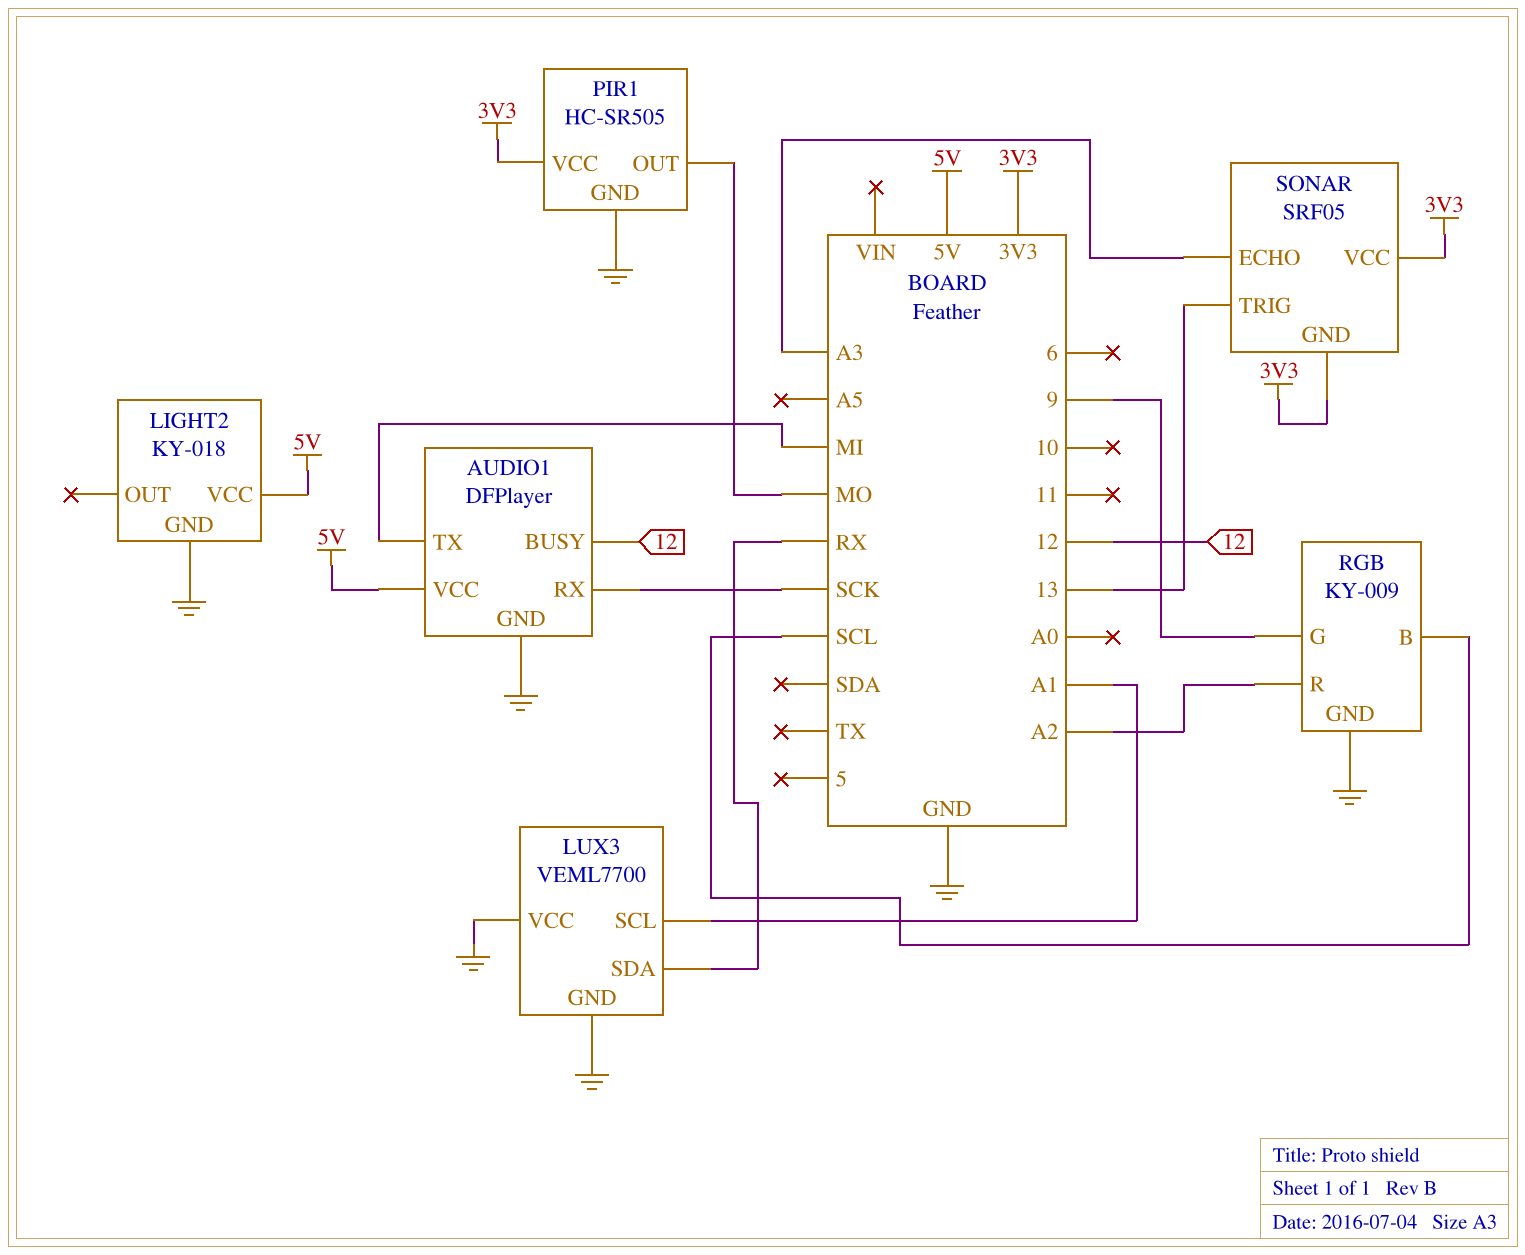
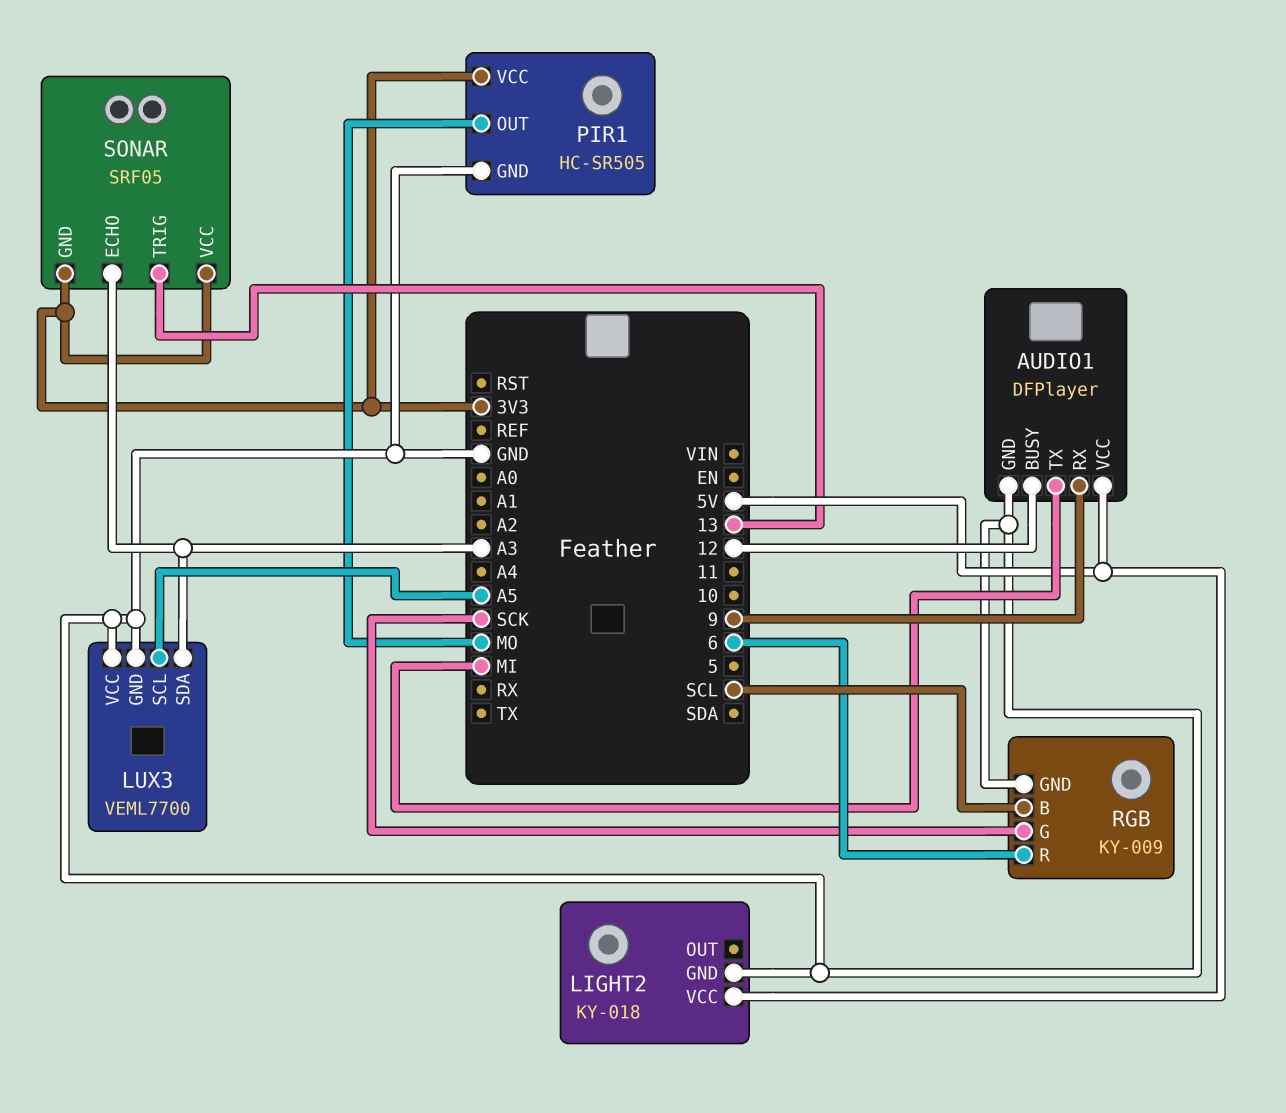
AUDIO1 pin RX: SCK -> 9
LUX3 pin SCL: A1 -> A5
LUX3 pin SDA: RX -> A3
RGB pin G: 9 -> SCK
RGB pin R: A2 -> 6

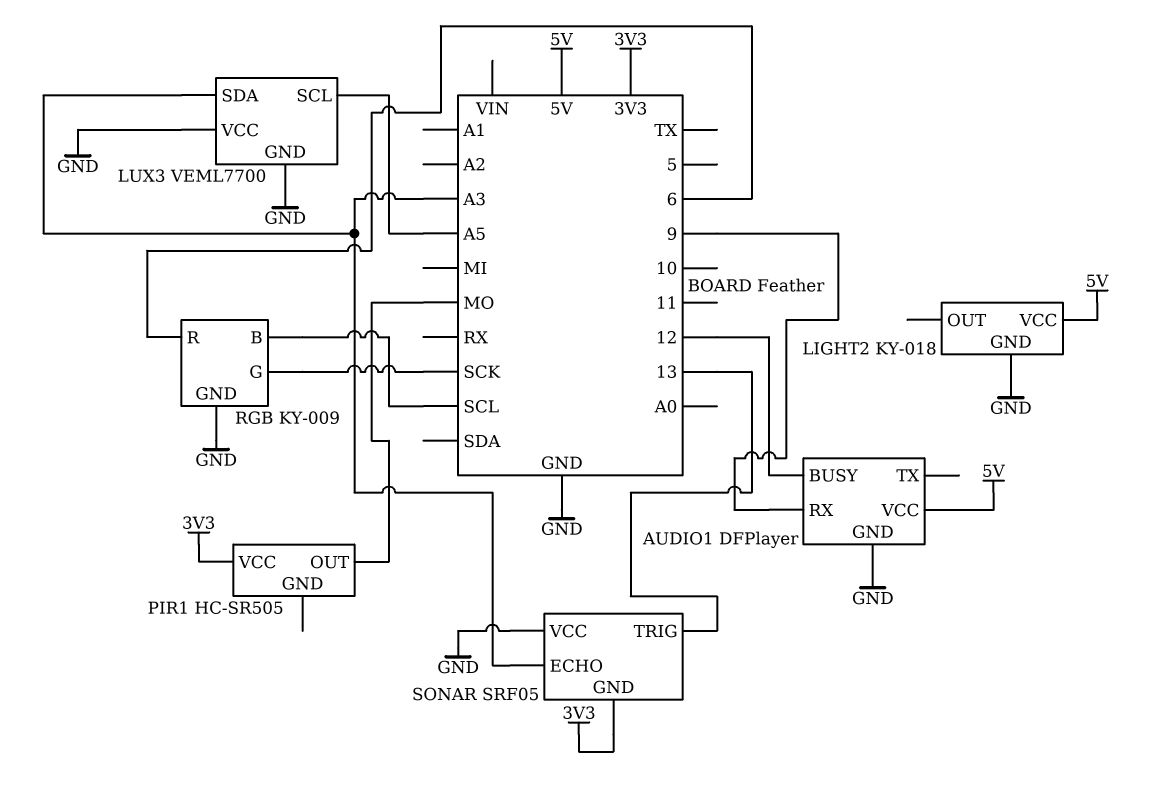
AUDIO1 pin TX: MI -> none
PIR1 pin GND: GND -> none
SONAR pin VCC: 3V3 -> GND

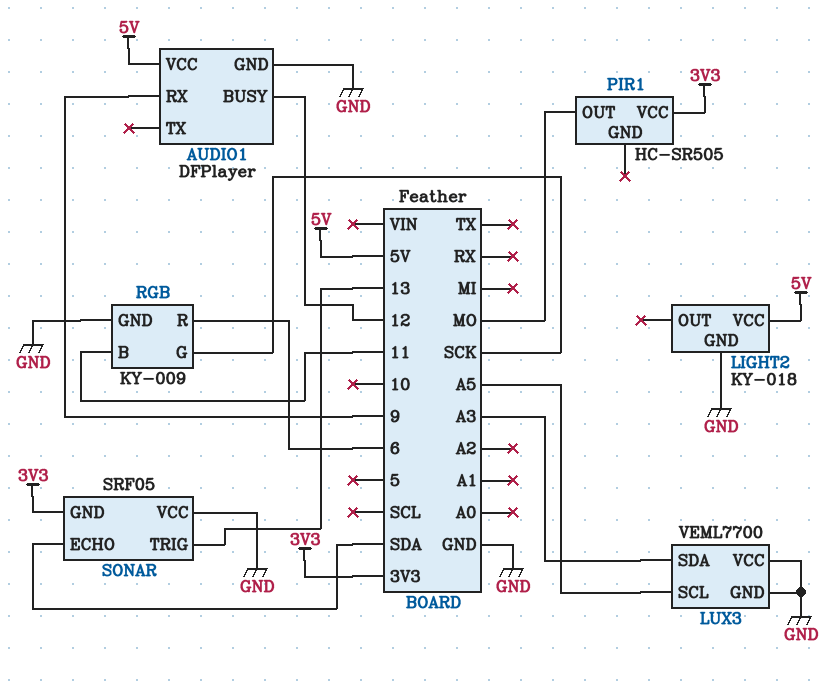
RGB pin B: SCL -> 11
SONAR pin ECHO: A3 -> SDA

